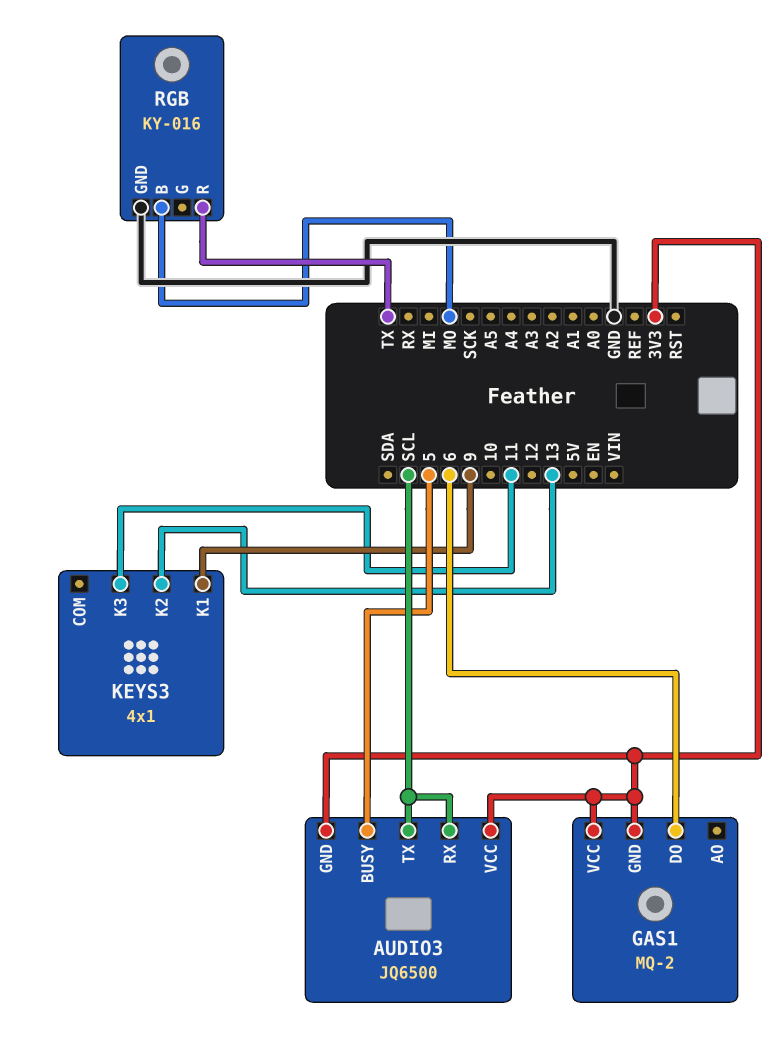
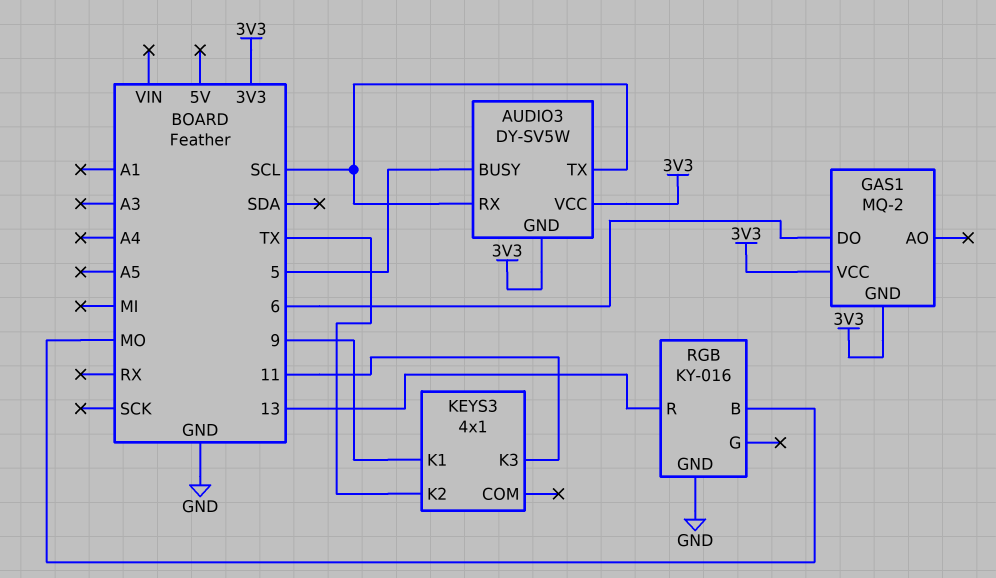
AUDIO3: JQ6500 -> DY-SV5W
KEYS3 pin K2: 13 -> TX
RGB pin R: TX -> 13

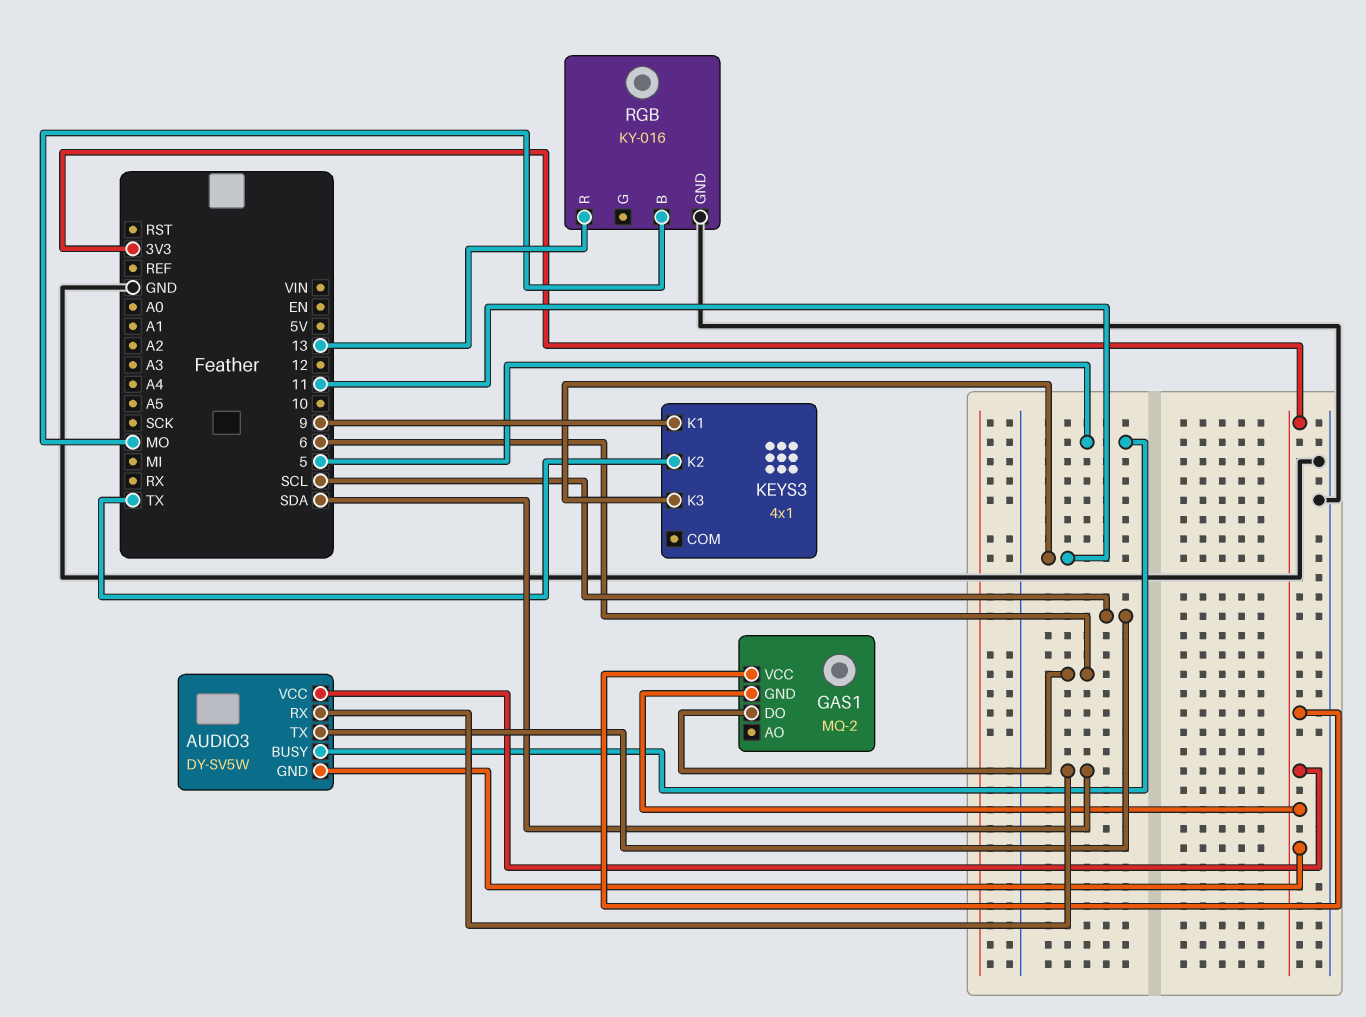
AUDIO3 pin RX: SCL -> SDA

